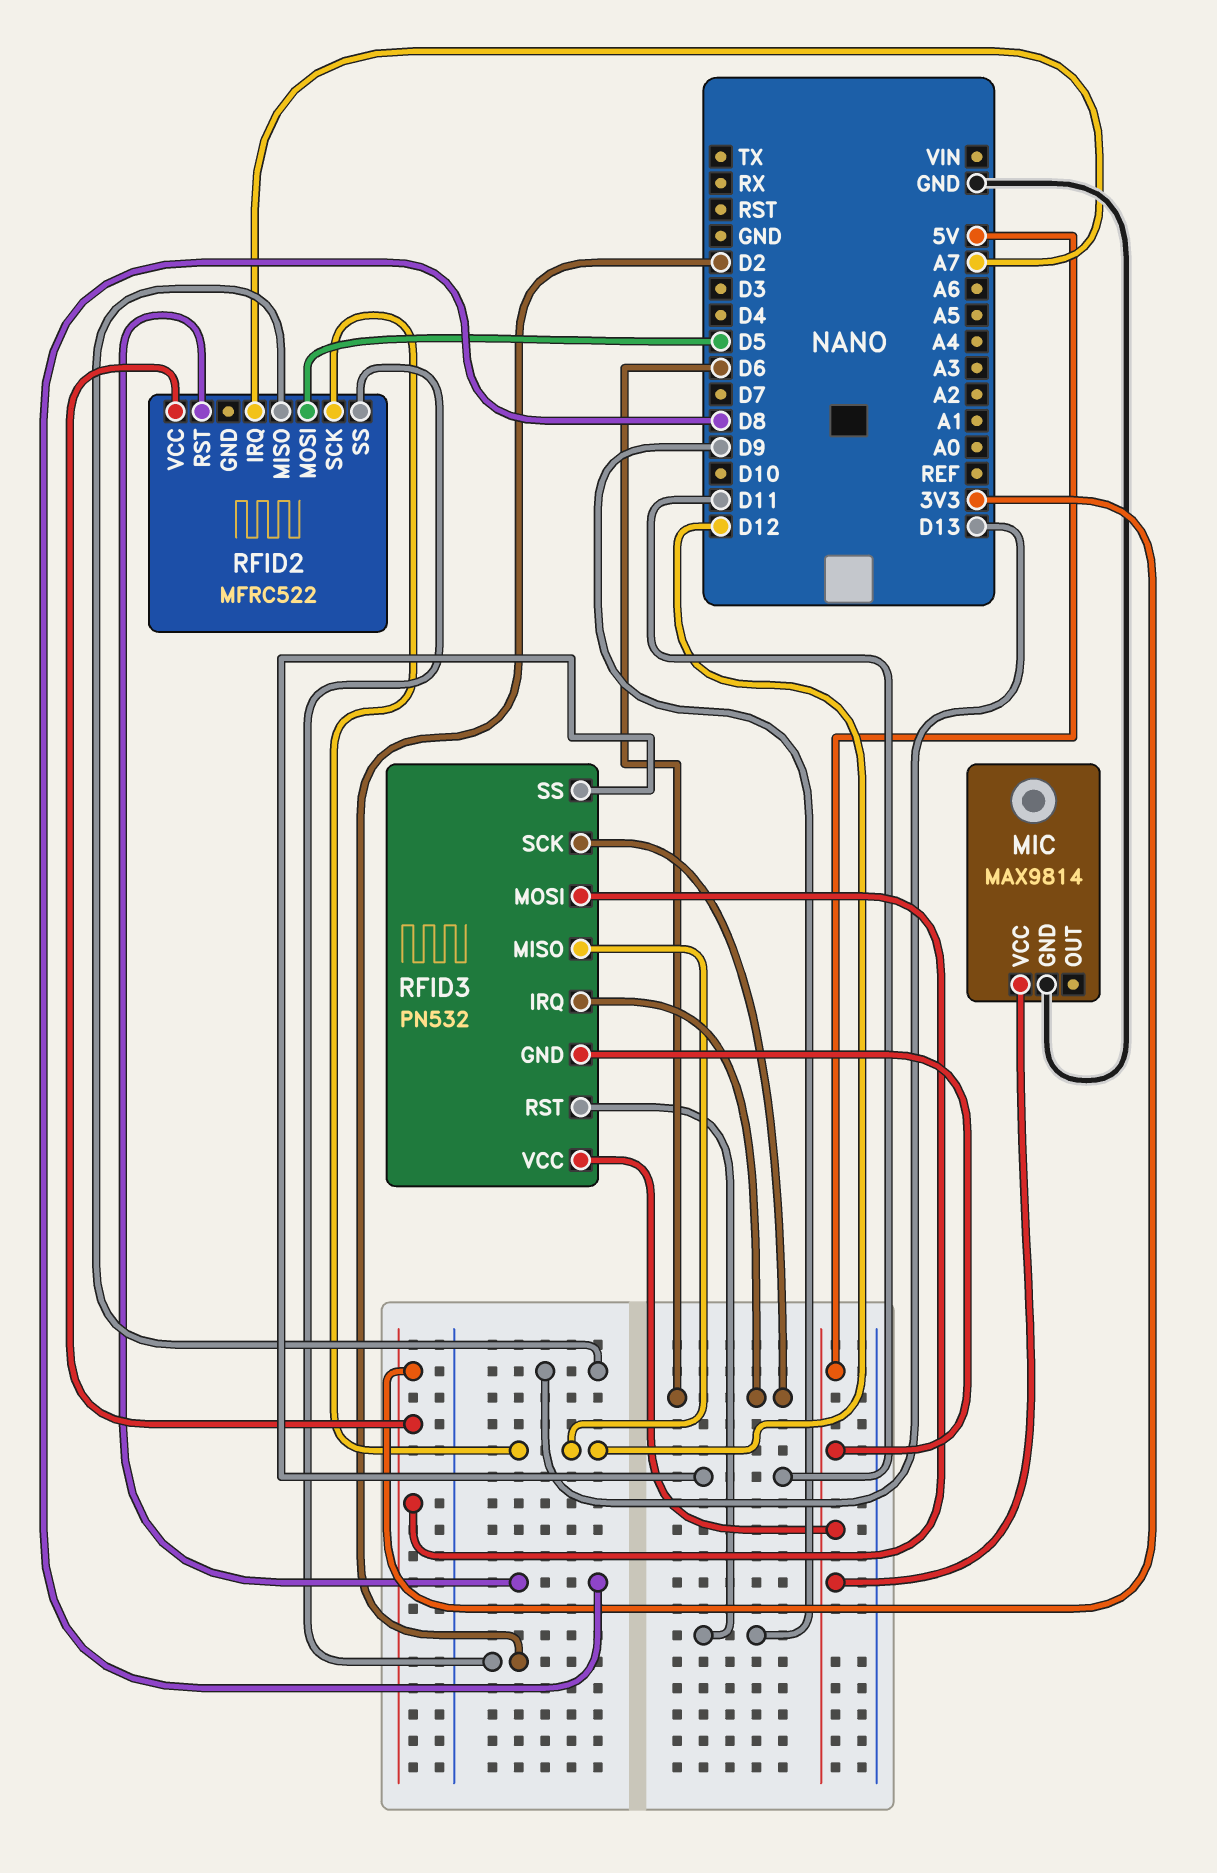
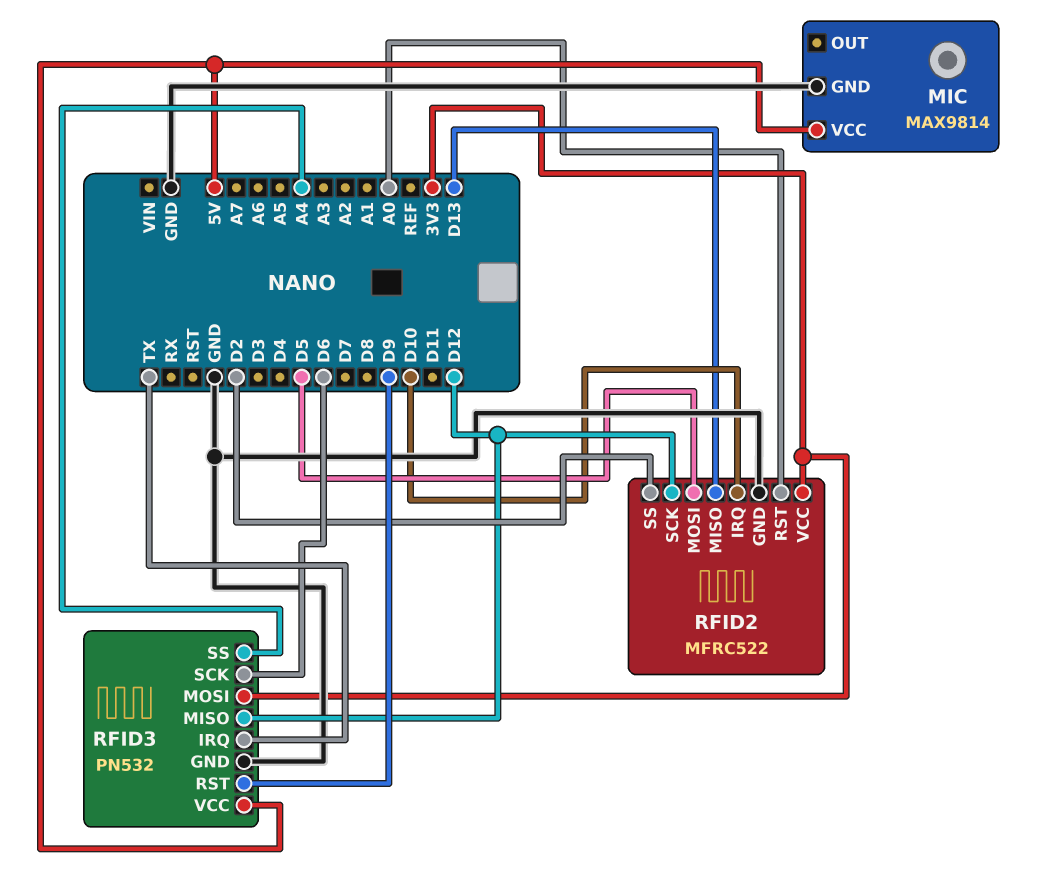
RFID2 pin GND: none -> GND
RFID2 pin IRQ: A7 -> D10
RFID2 pin RST: D8 -> A0
RFID3 pin GND: 5V -> GND
RFID3 pin IRQ: D6 -> TX
RFID3 pin SS: D11 -> A4

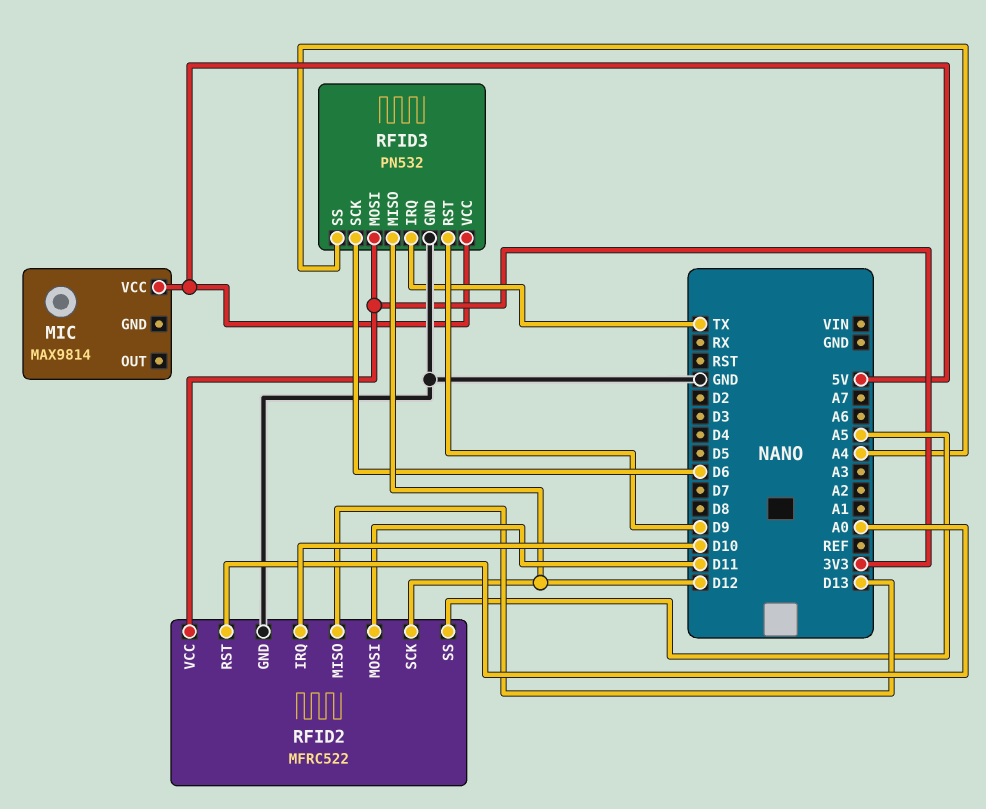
MIC pin GND: GND -> none
RFID2 pin MOSI: D5 -> D11
RFID2 pin SS: D2 -> A5

